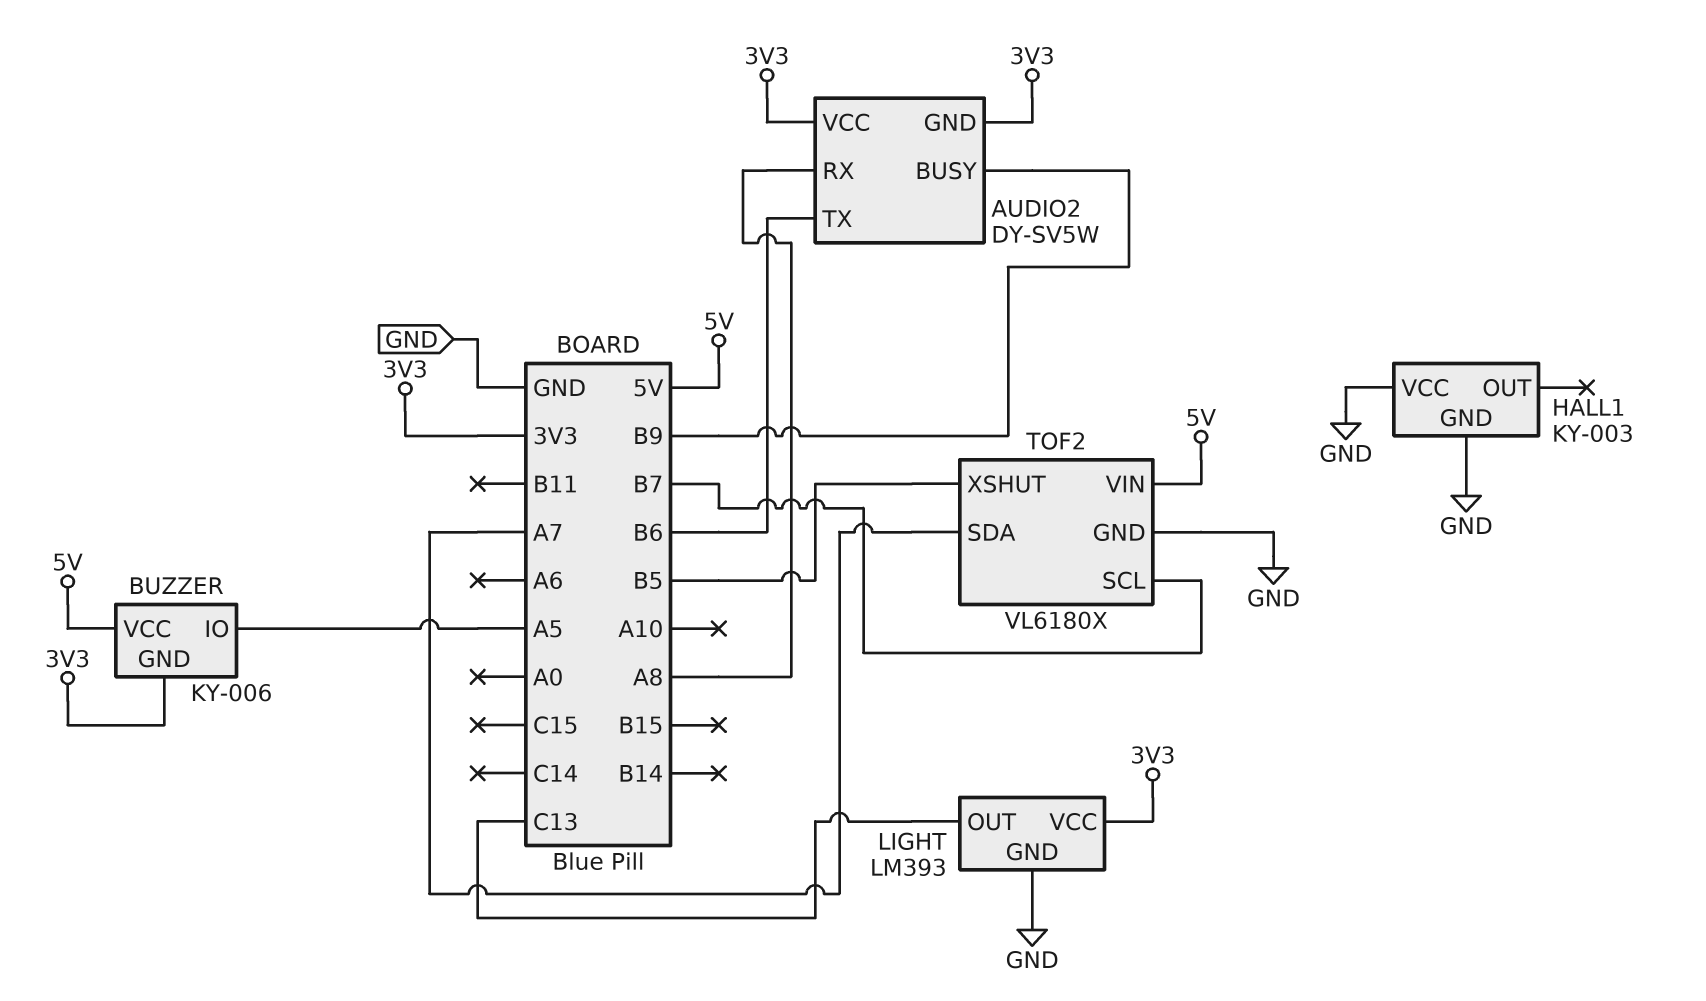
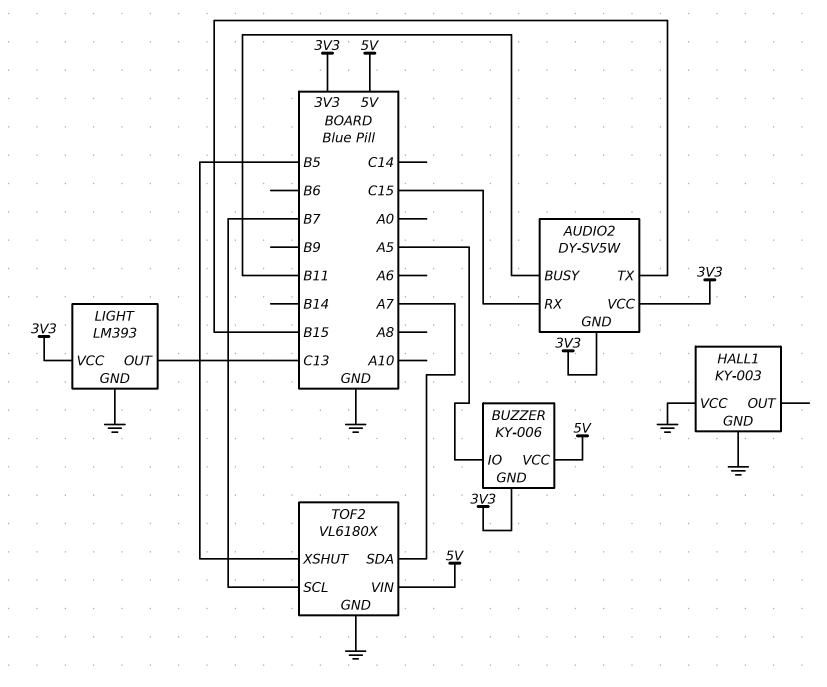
AUDIO2 pin BUSY: B9 -> B11
AUDIO2 pin RX: A8 -> C15
AUDIO2 pin TX: B6 -> B15

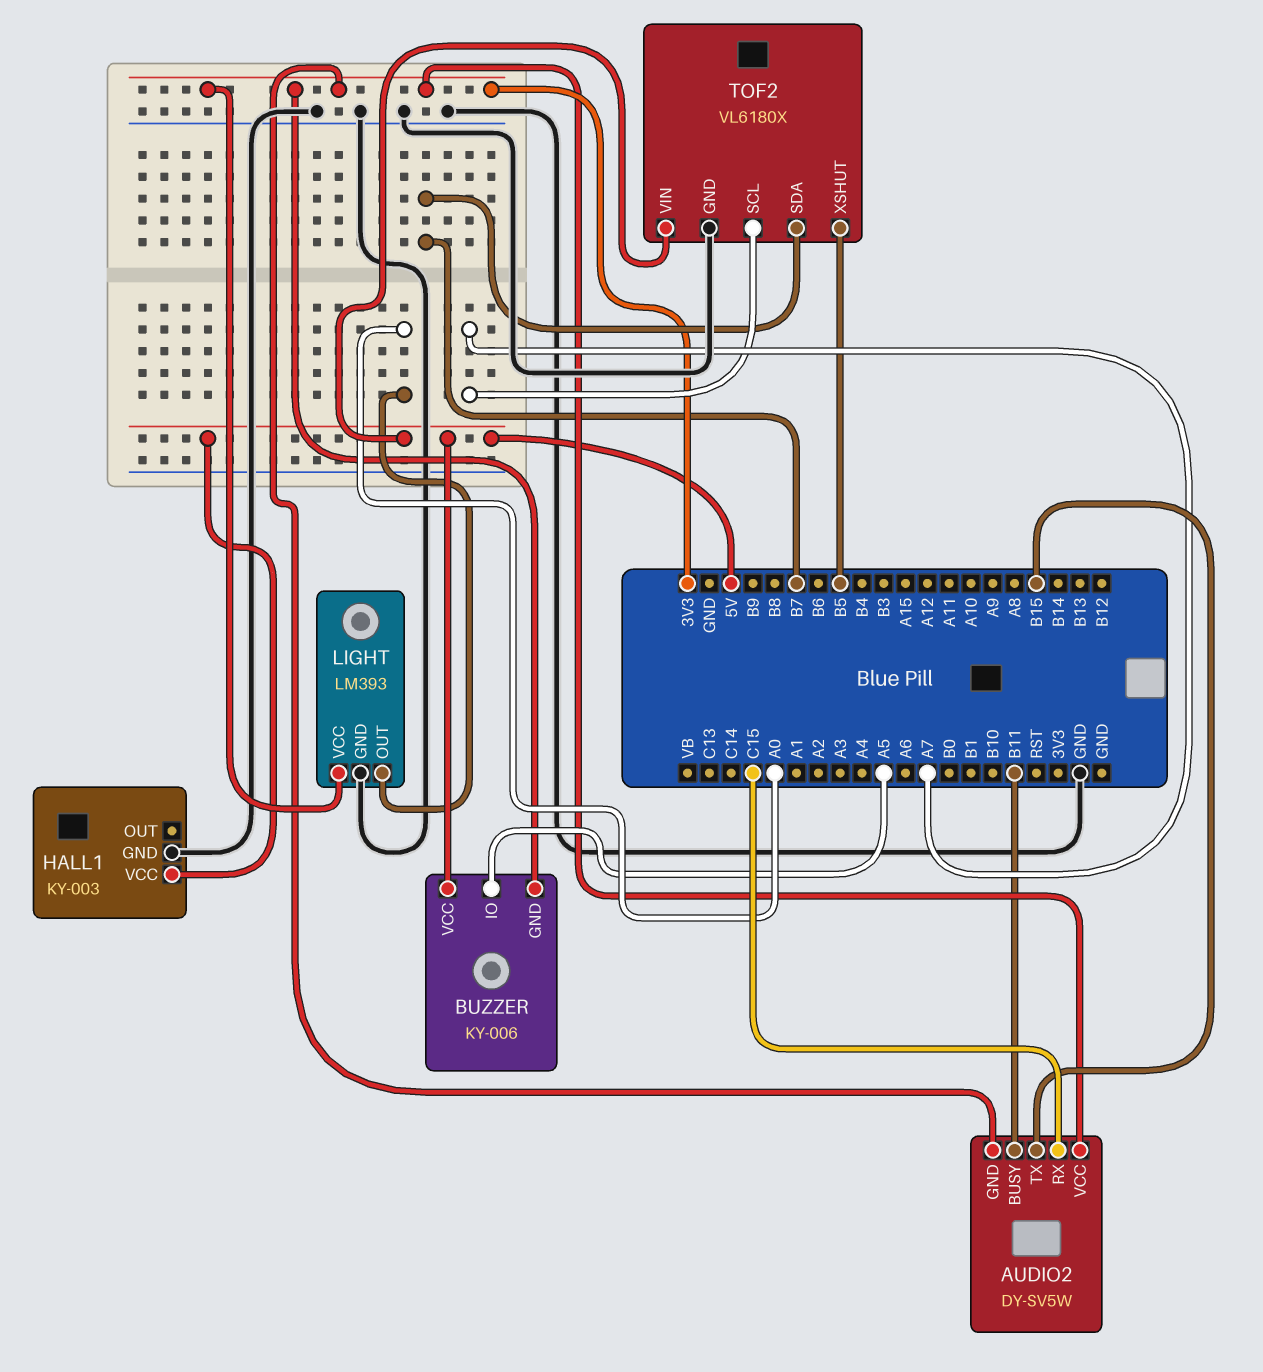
HALL1 pin VCC: GND -> 5V
LIGHT pin OUT: C13 -> A0
TOF2 pin SCL: B7 -> A7
TOF2 pin SDA: A7 -> B7

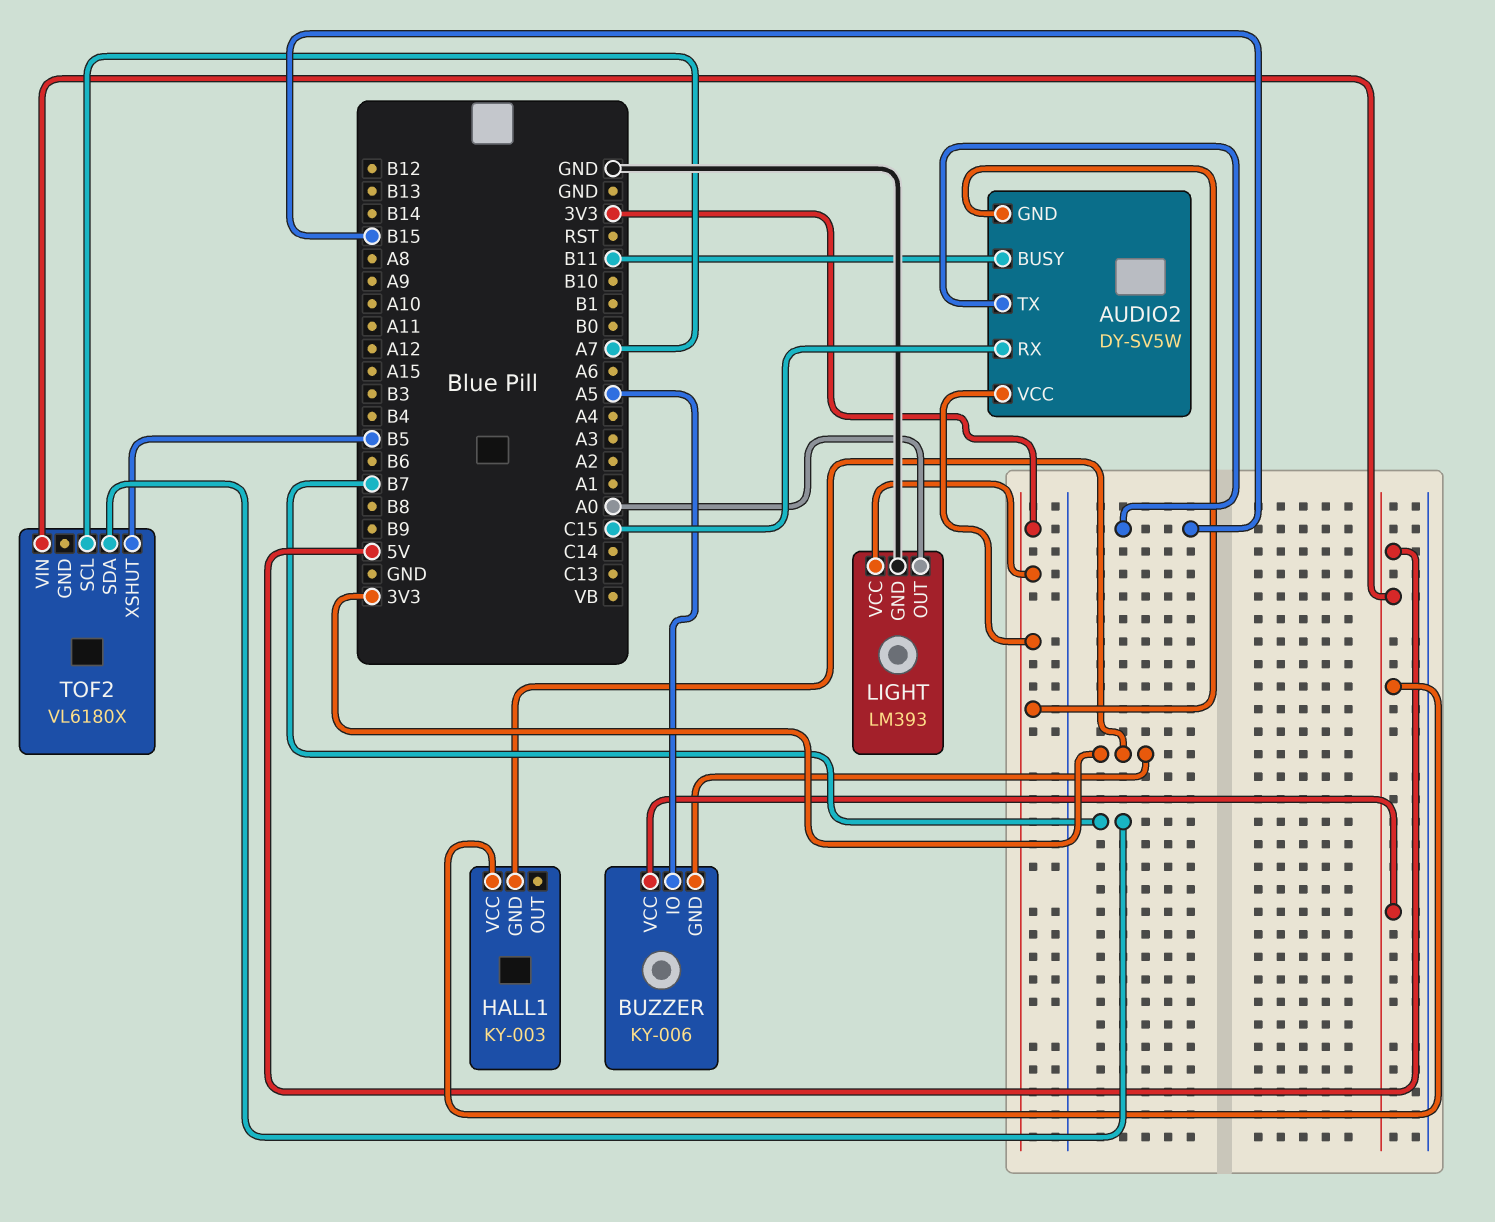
HALL1 pin GND: GND -> 3V3
TOF2 pin GND: GND -> none

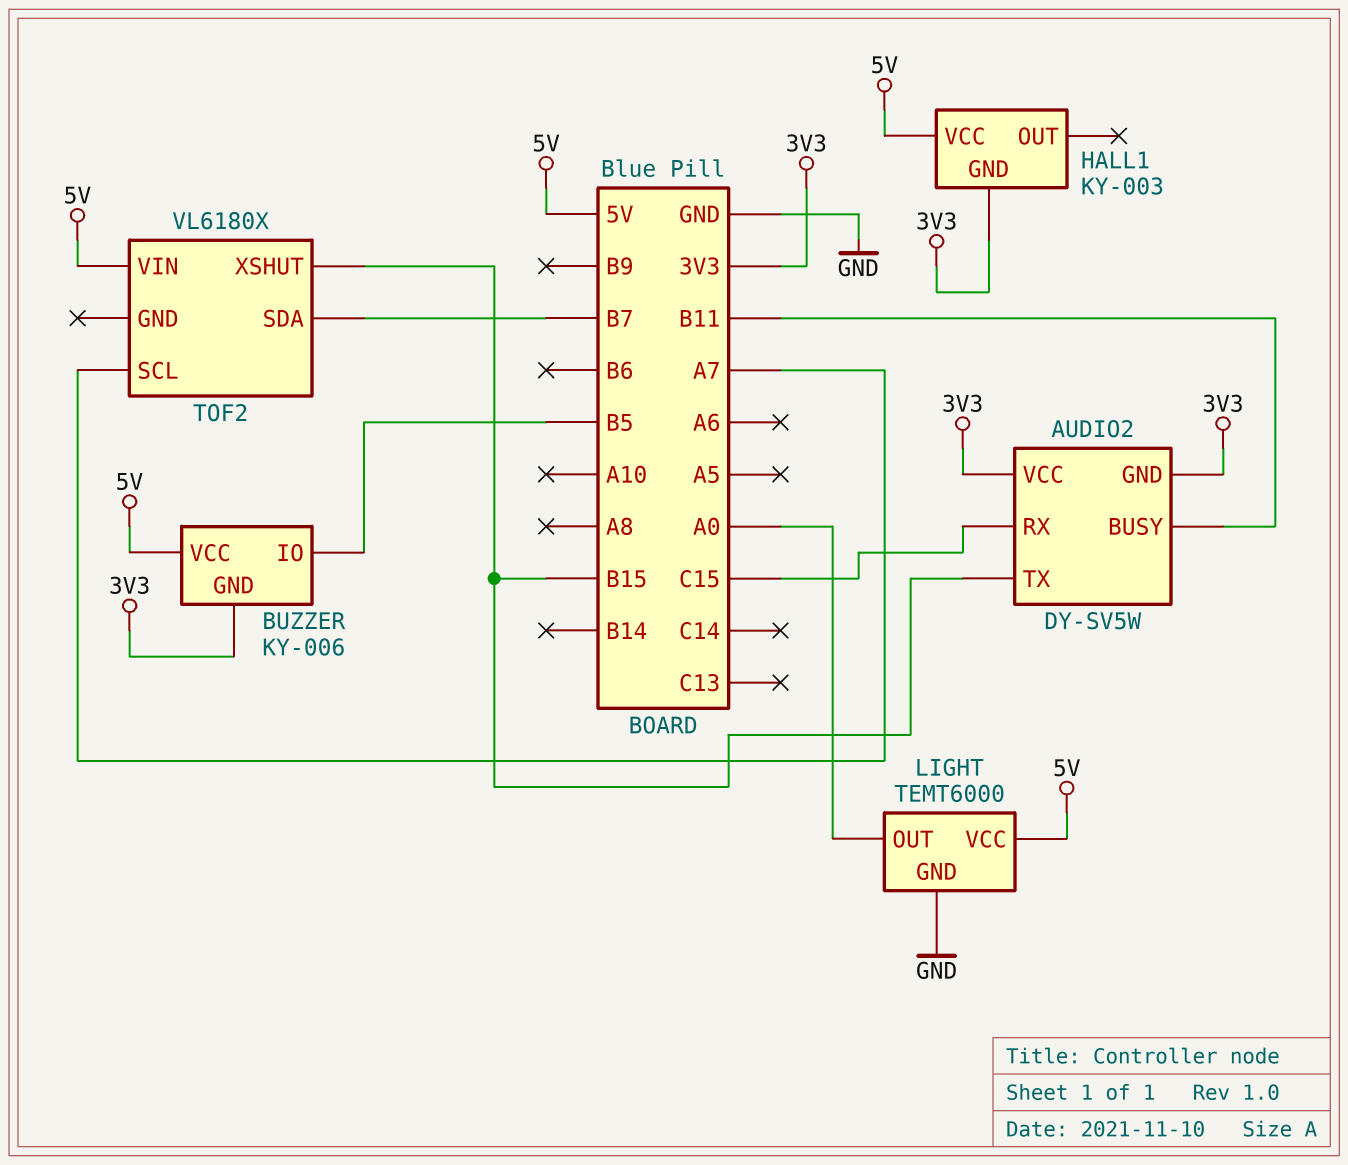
BUZZER pin IO: A5 -> B5
LIGHT: LM393 -> TEMT6000
LIGHT pin VCC: 3V3 -> 5V
TOF2 pin XSHUT: B5 -> B15

